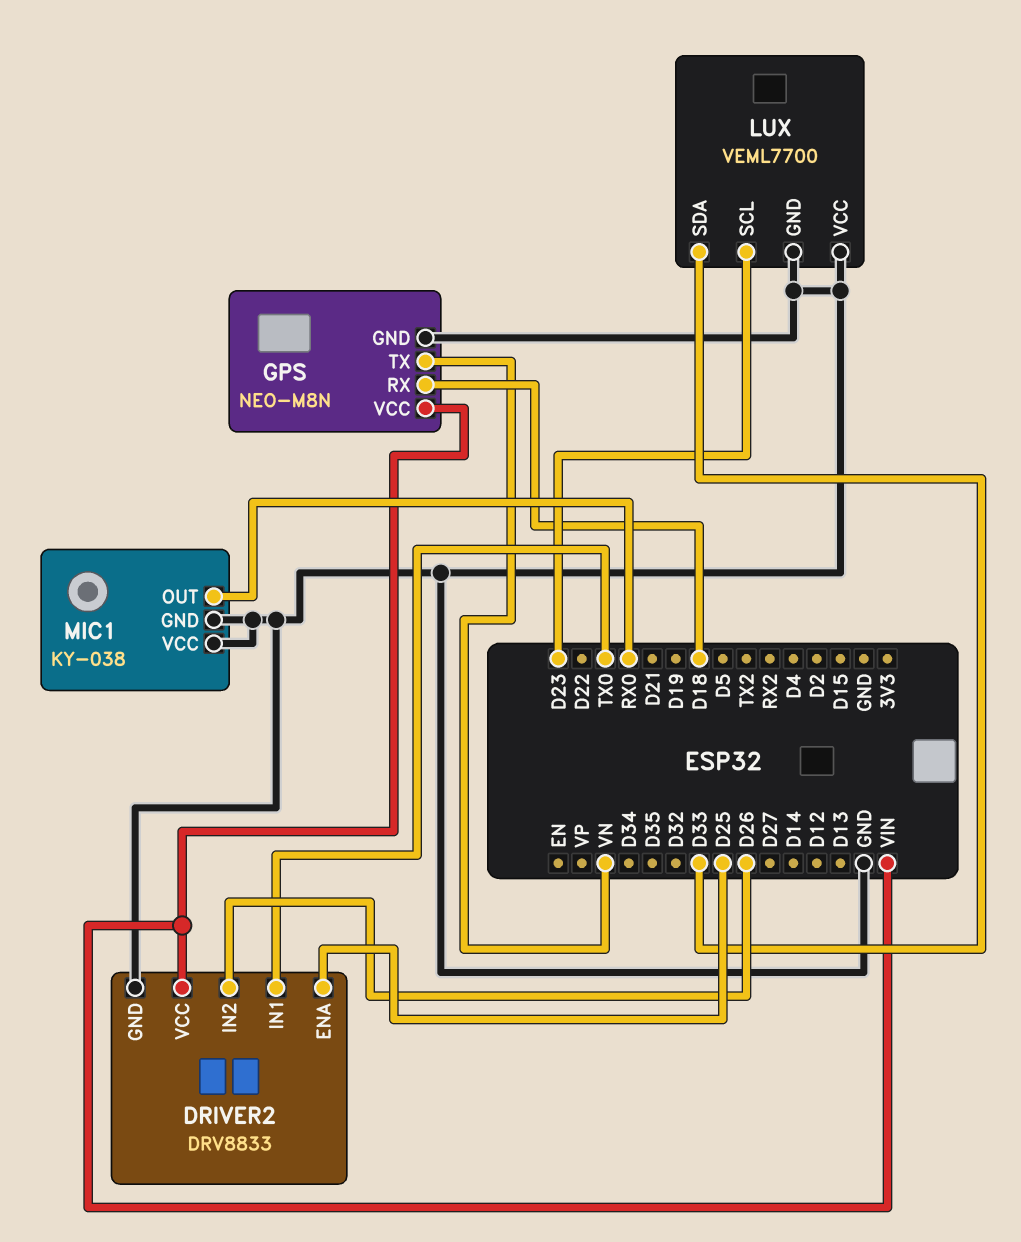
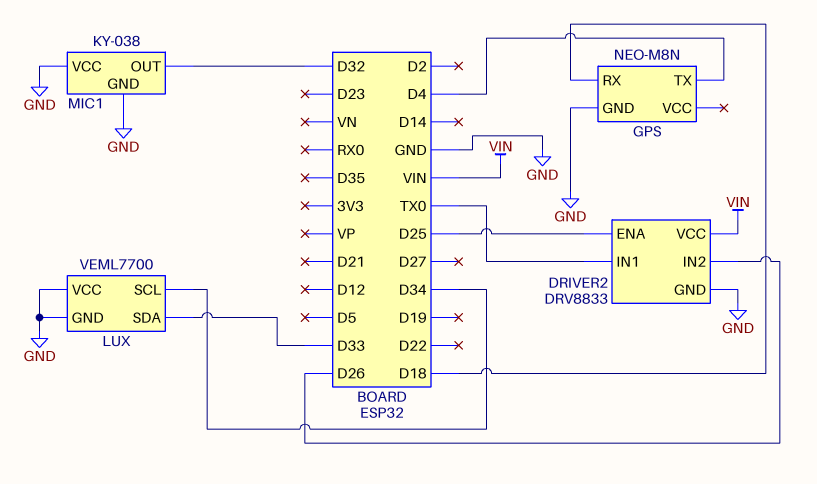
GPS pin TX: VN -> D4
GPS pin VCC: VIN -> none
LUX pin SCL: D23 -> D34
MIC1 pin OUT: RX0 -> D32

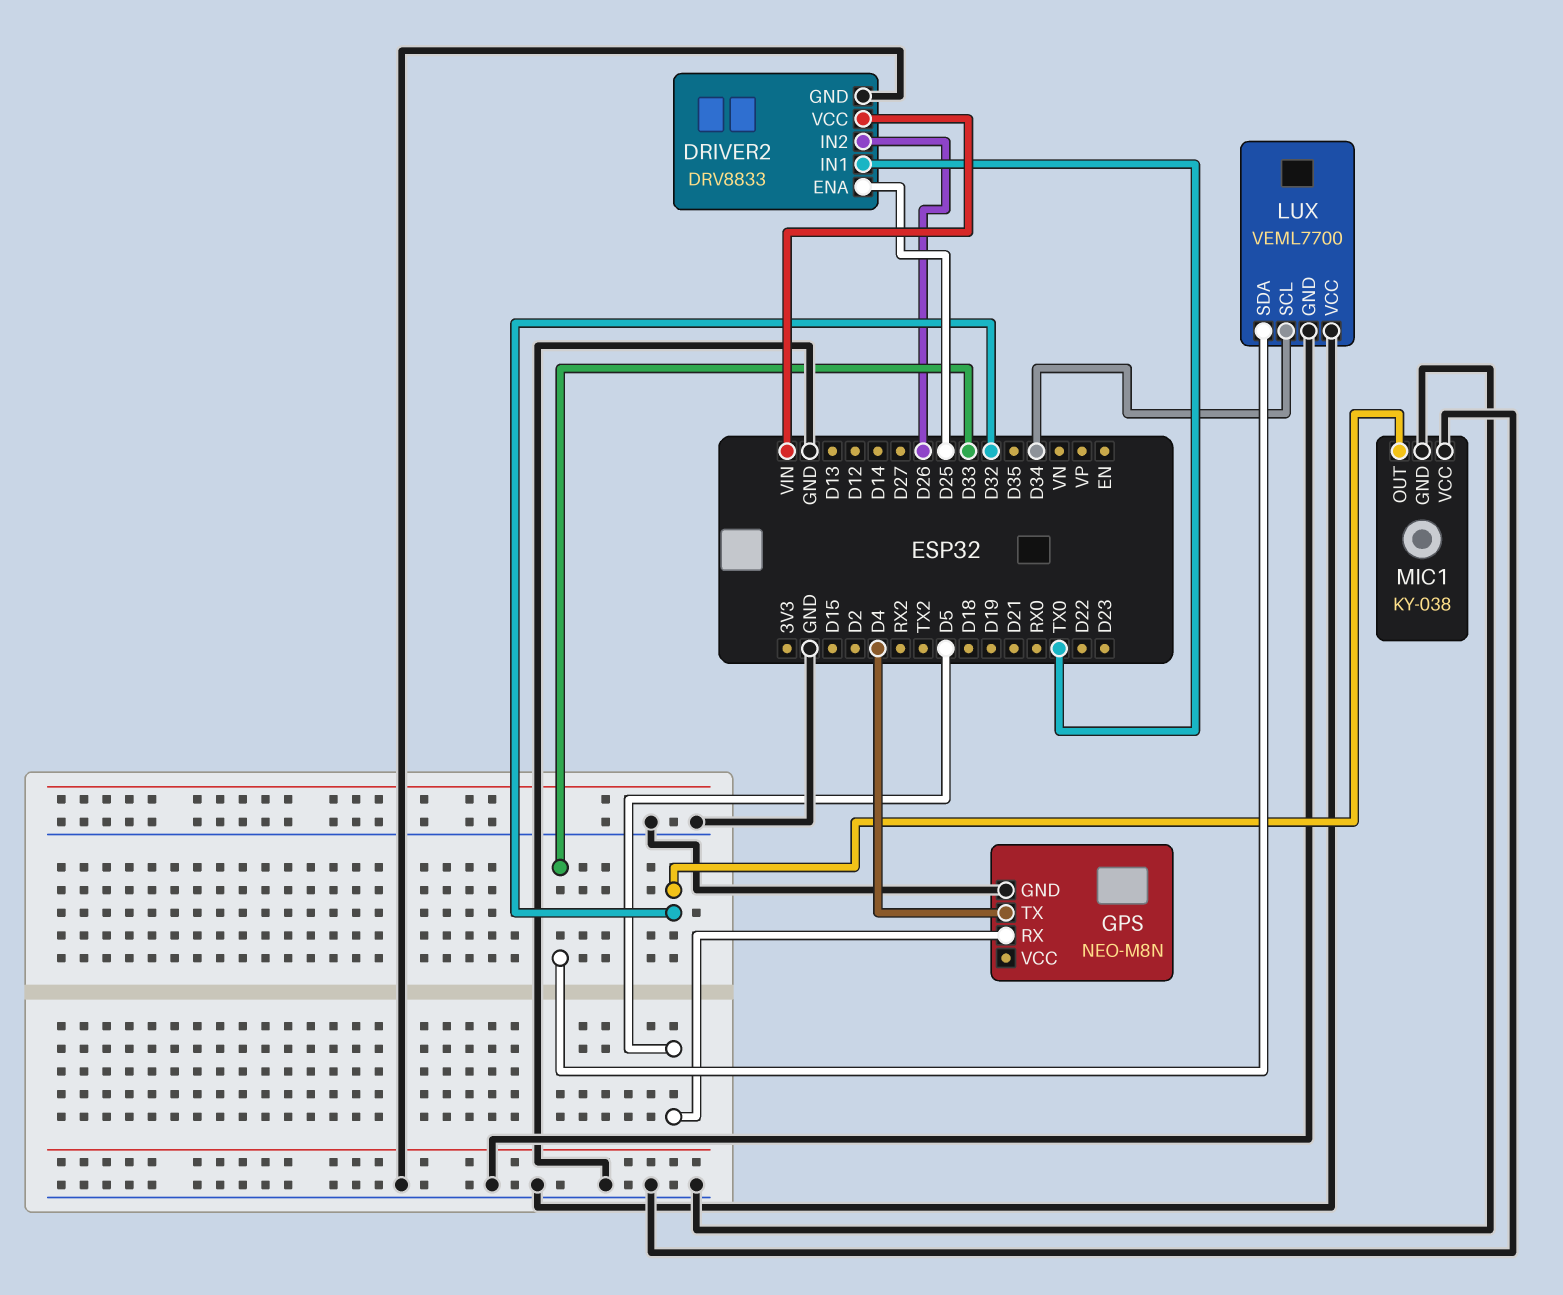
GPS pin RX: D18 -> D5

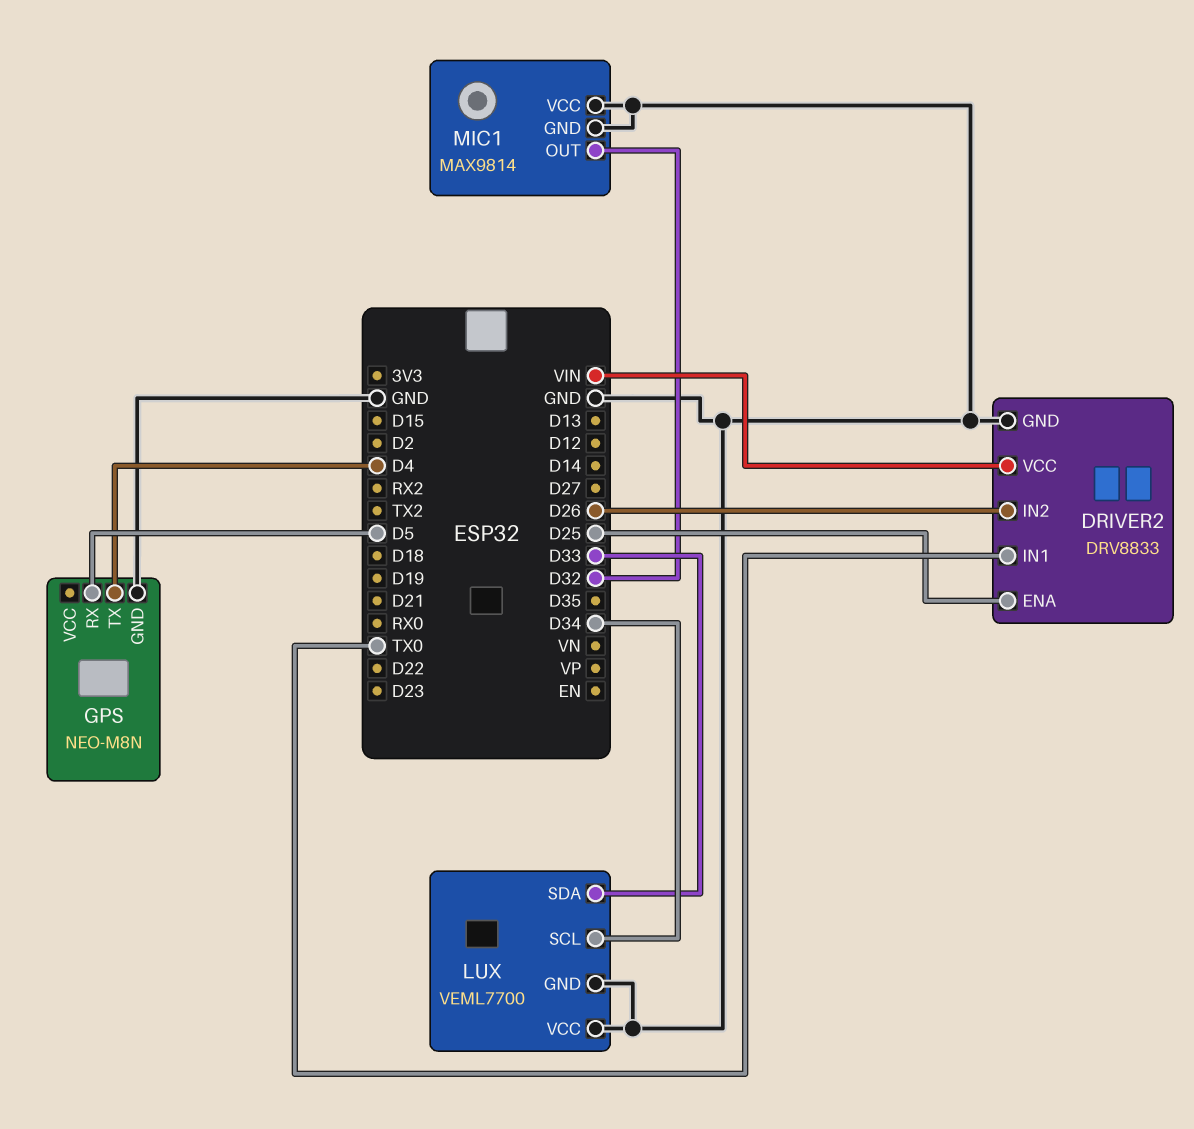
MIC1: KY-038 -> MAX9814

